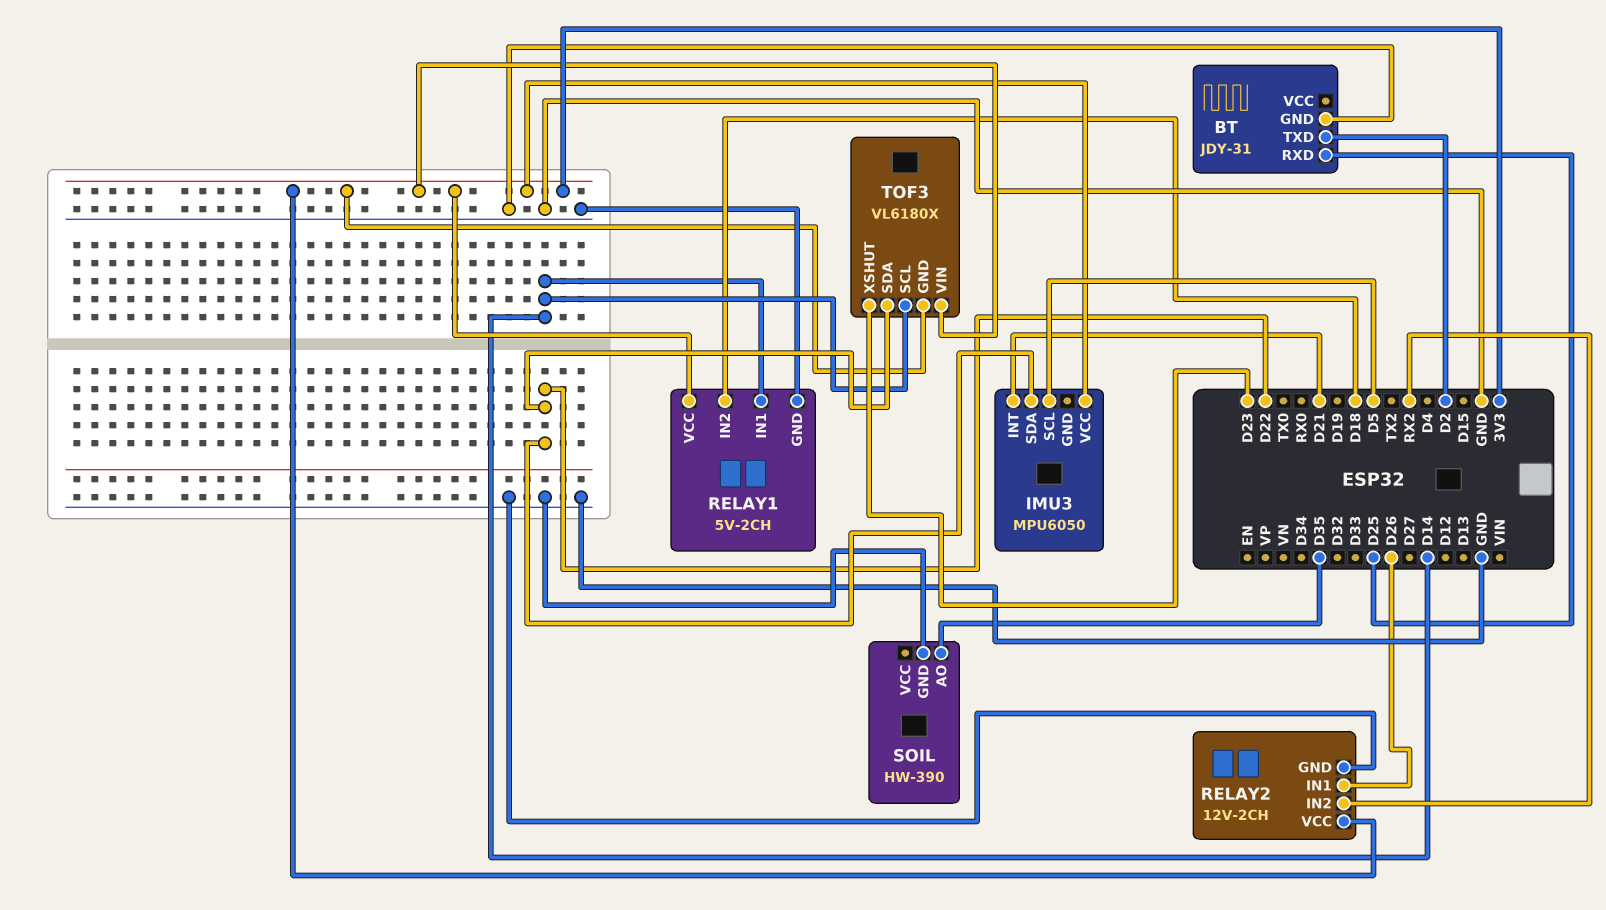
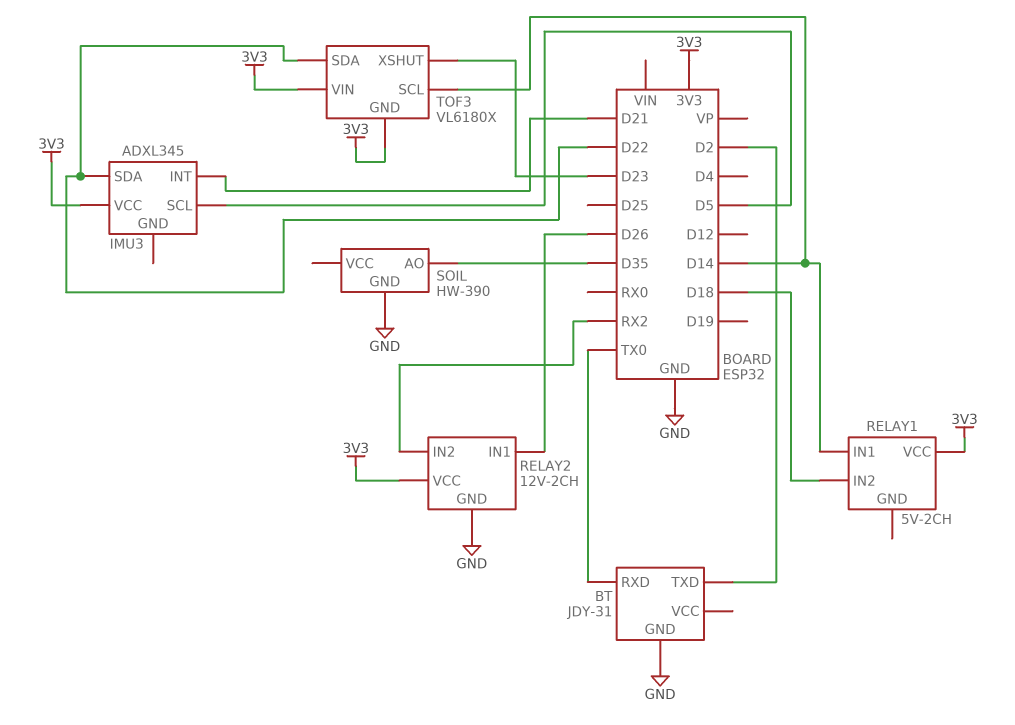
BT pin RXD: D25 -> TX0
IMU3: MPU6050 -> ADXL345
RELAY1 pin GND: GND -> none

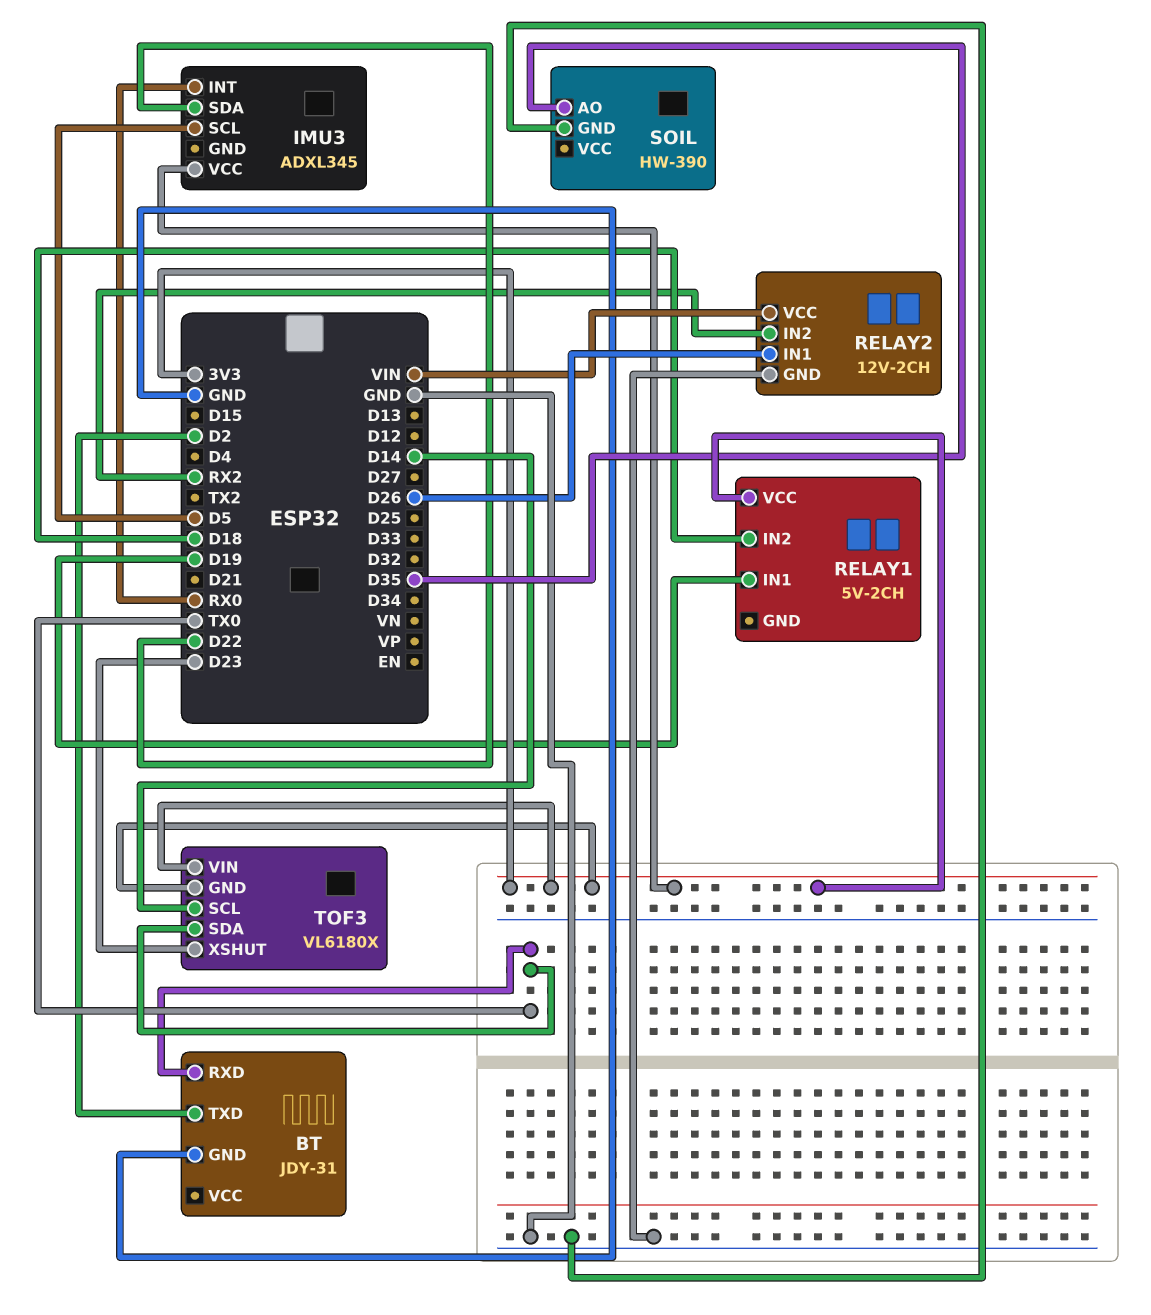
IMU3 pin INT: D21 -> RX0
RELAY1 pin IN1: D14 -> D19
RELAY2 pin VCC: 3V3 -> VIN
TOF3 pin SDA: D22 -> TX0

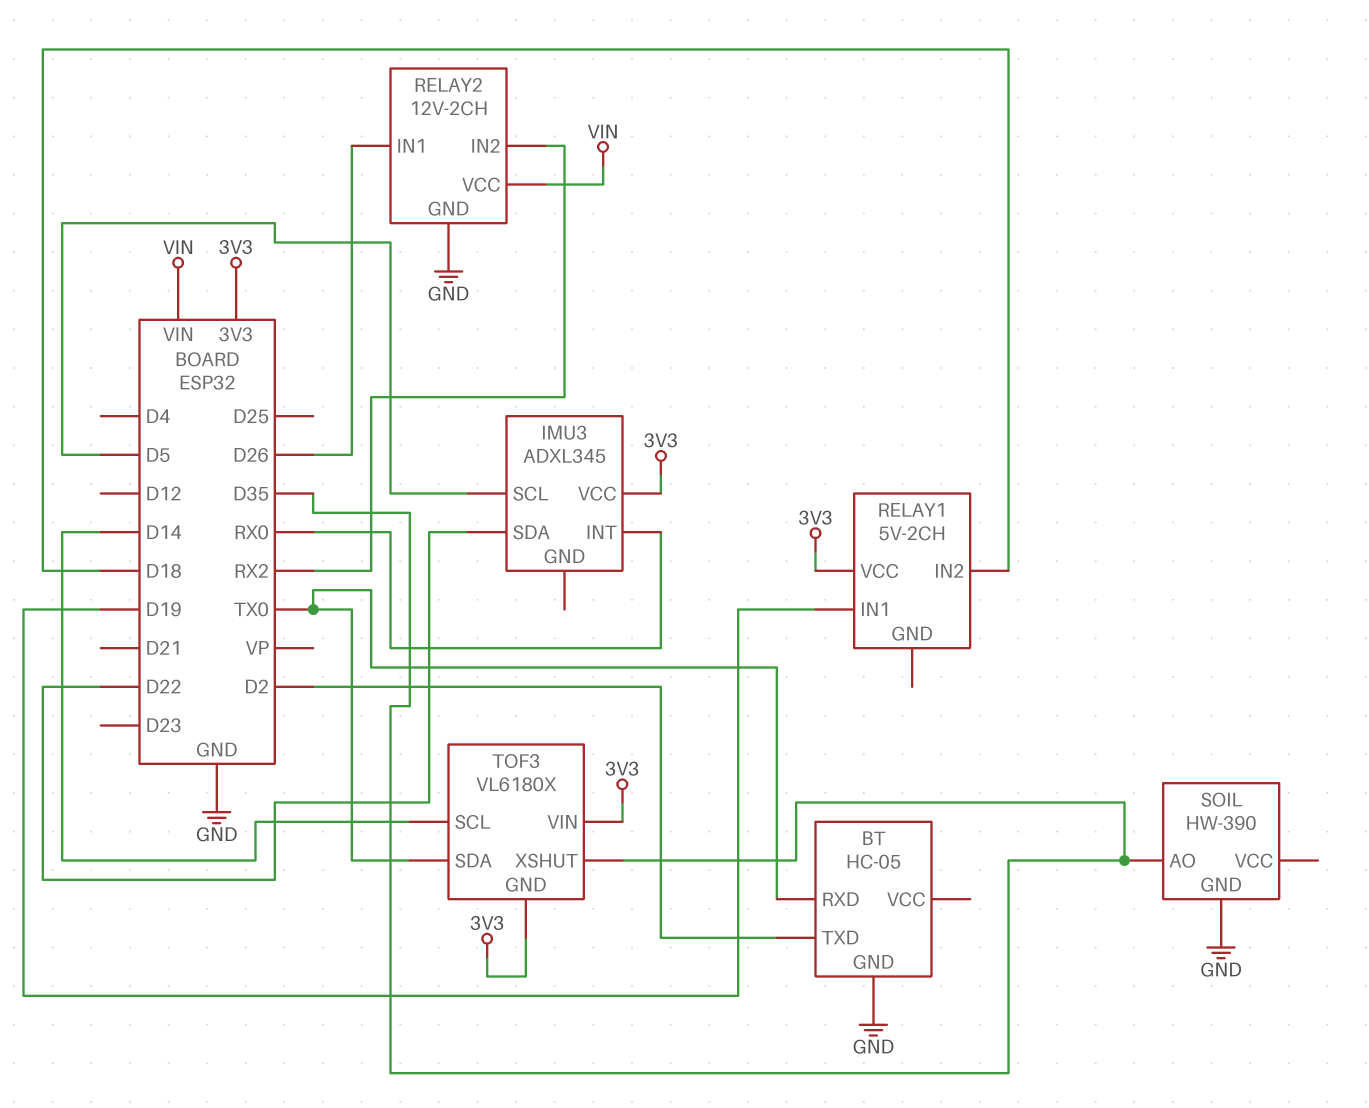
BT: JDY-31 -> HC-05
TOF3 pin XSHUT: D23 -> D35

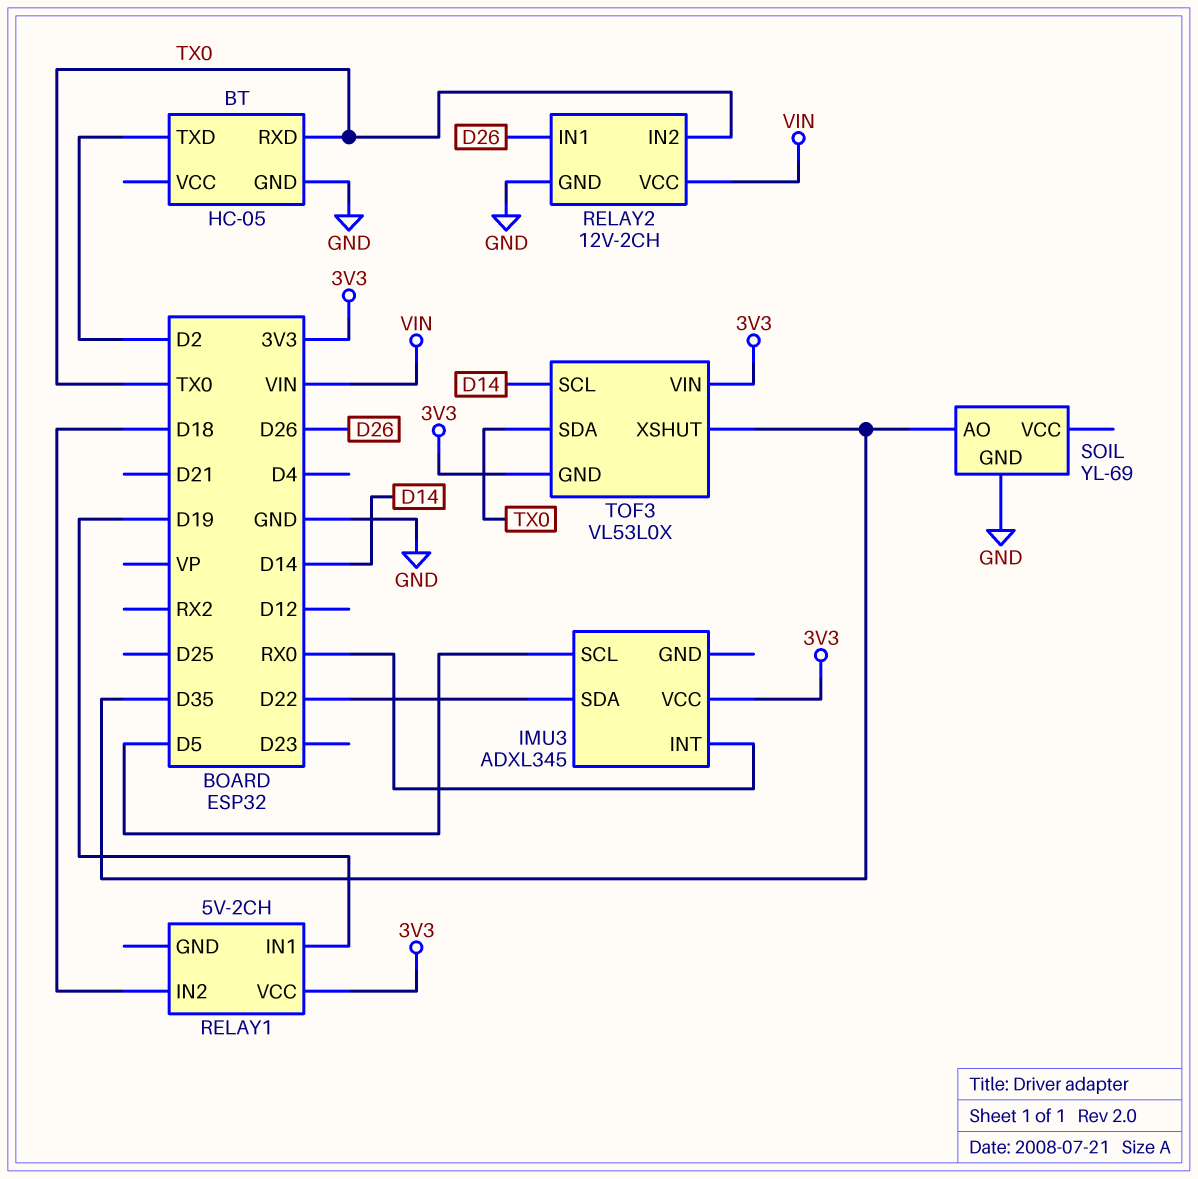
RELAY2 pin IN2: RX2 -> TX0
SOIL: HW-390 -> YL-69
TOF3: VL6180X -> VL53L0X

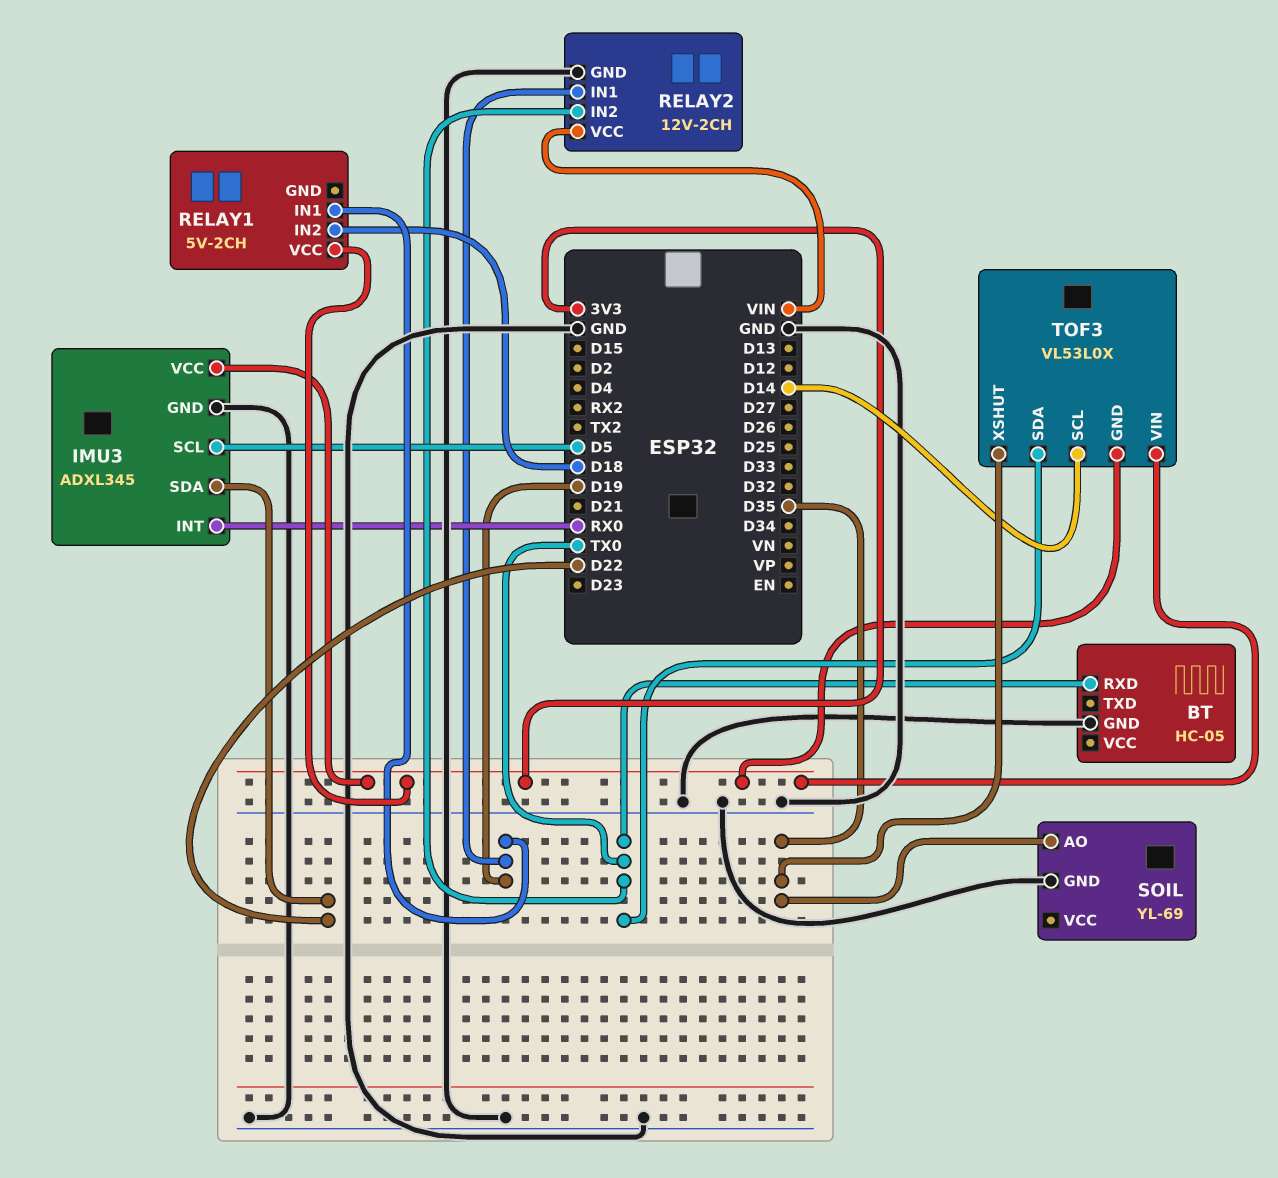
BT pin TXD: D2 -> none
IMU3 pin GND: none -> GND
RELAY2 pin IN1: D26 -> D19

